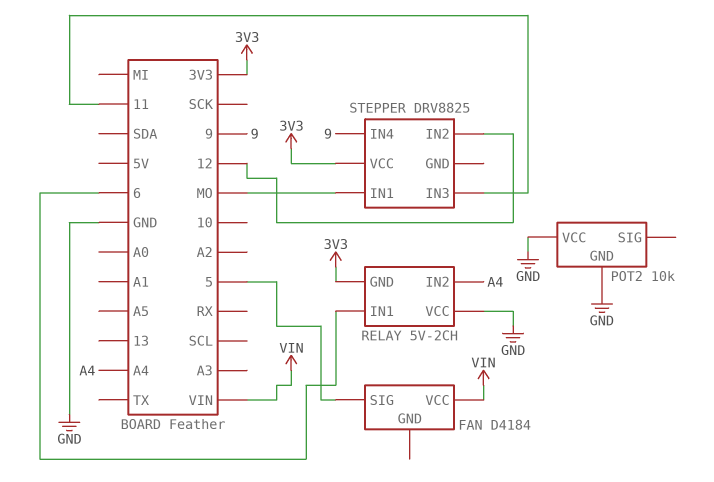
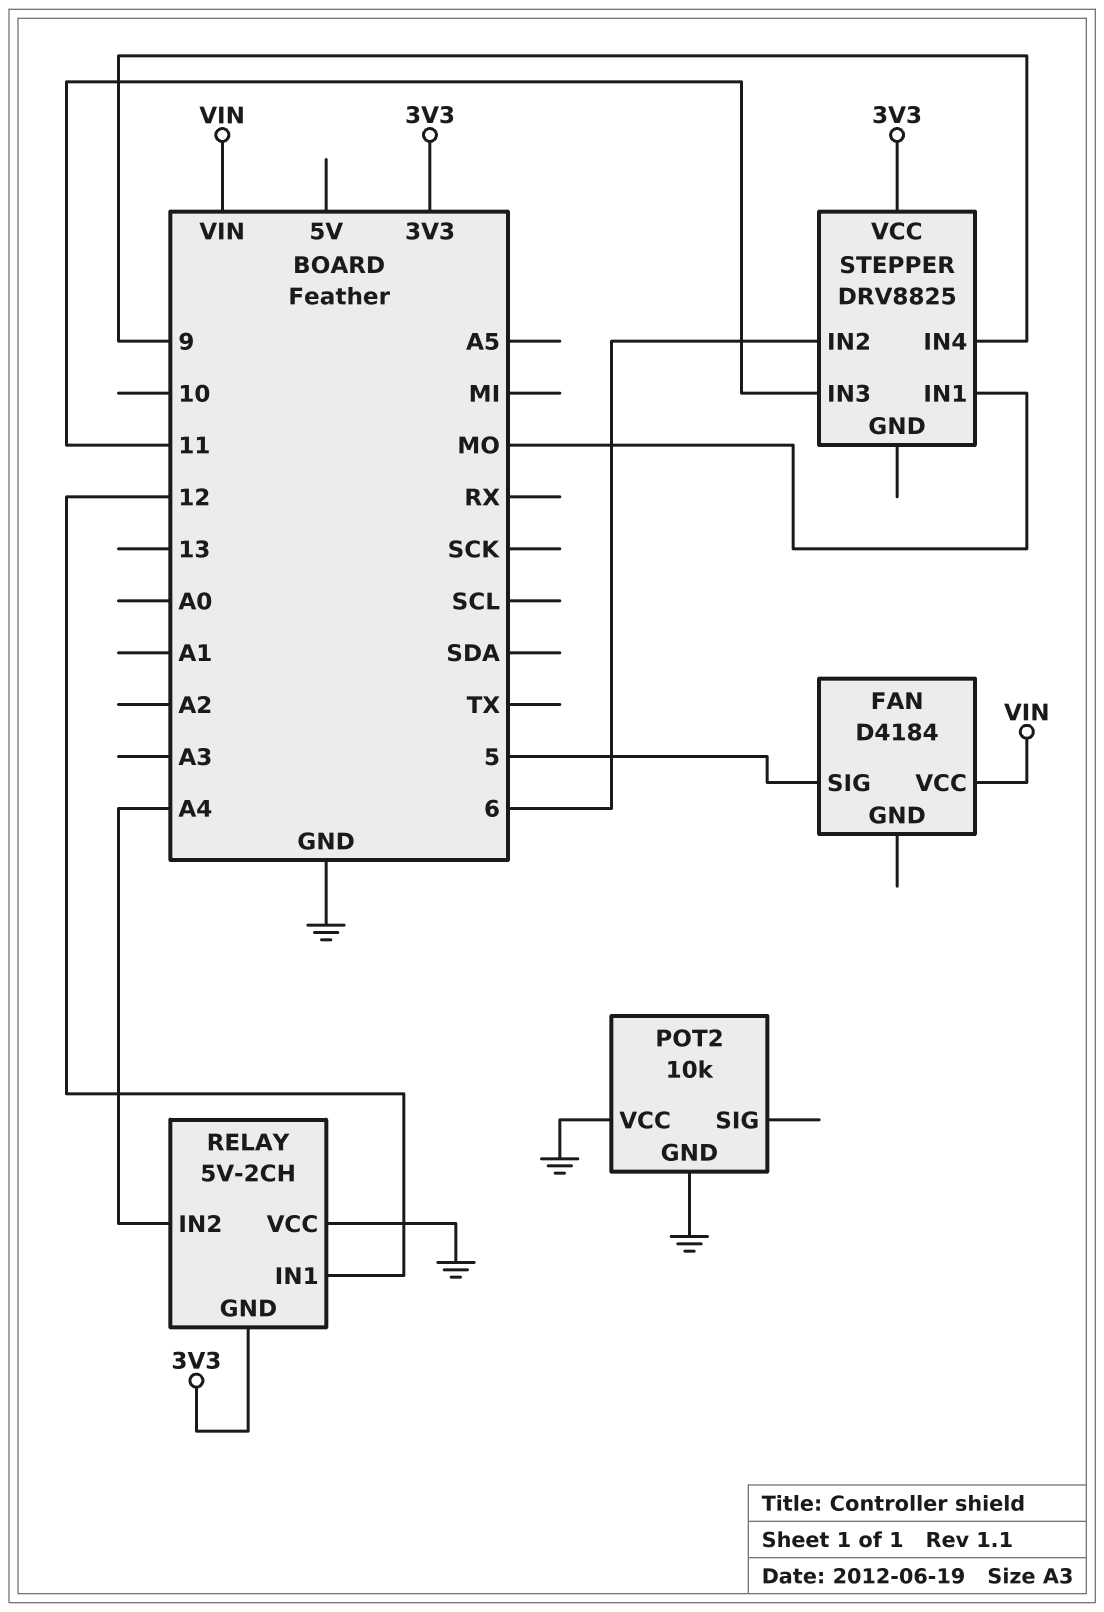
RELAY pin IN1: 6 -> 12
STEPPER pin IN2: 12 -> 6

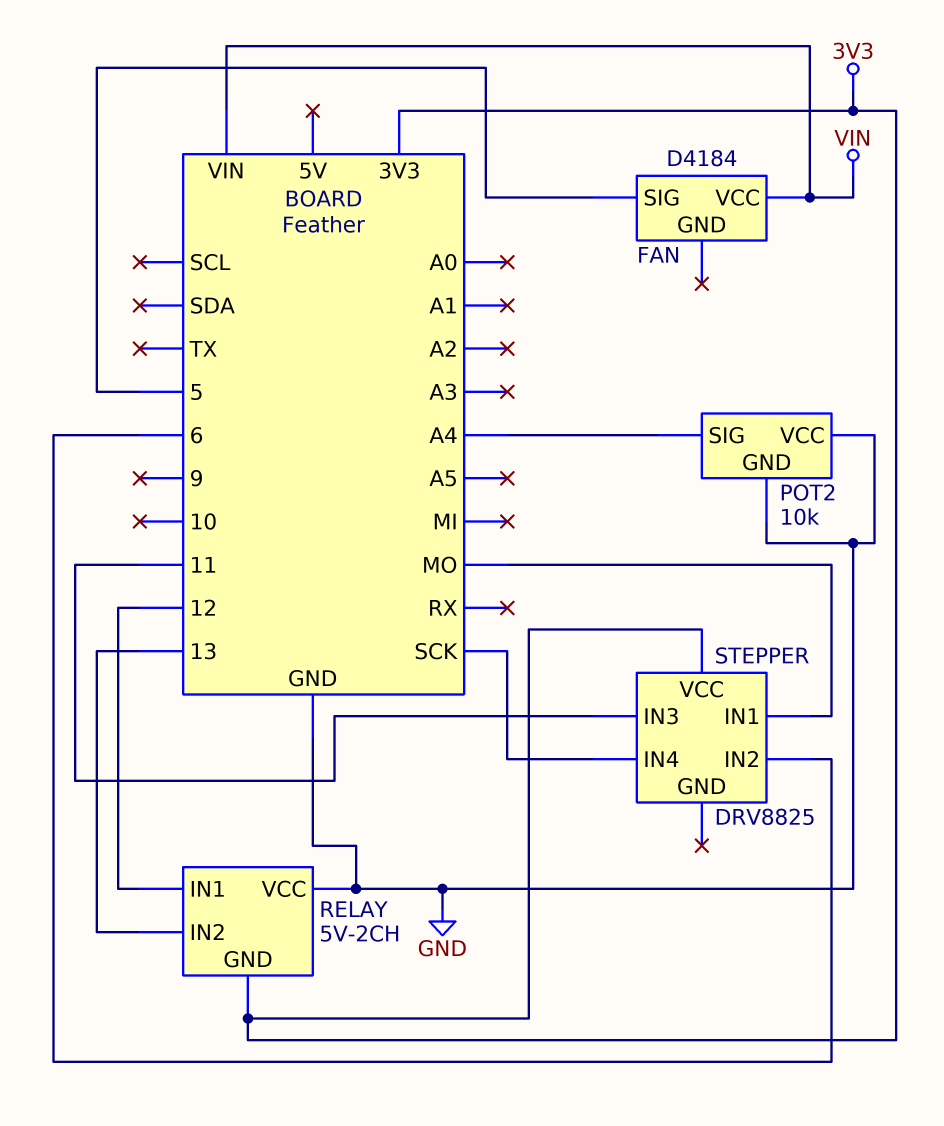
POT2 pin SIG: none -> A4
RELAY pin IN2: A4 -> 13
STEPPER pin IN4: 9 -> SCK

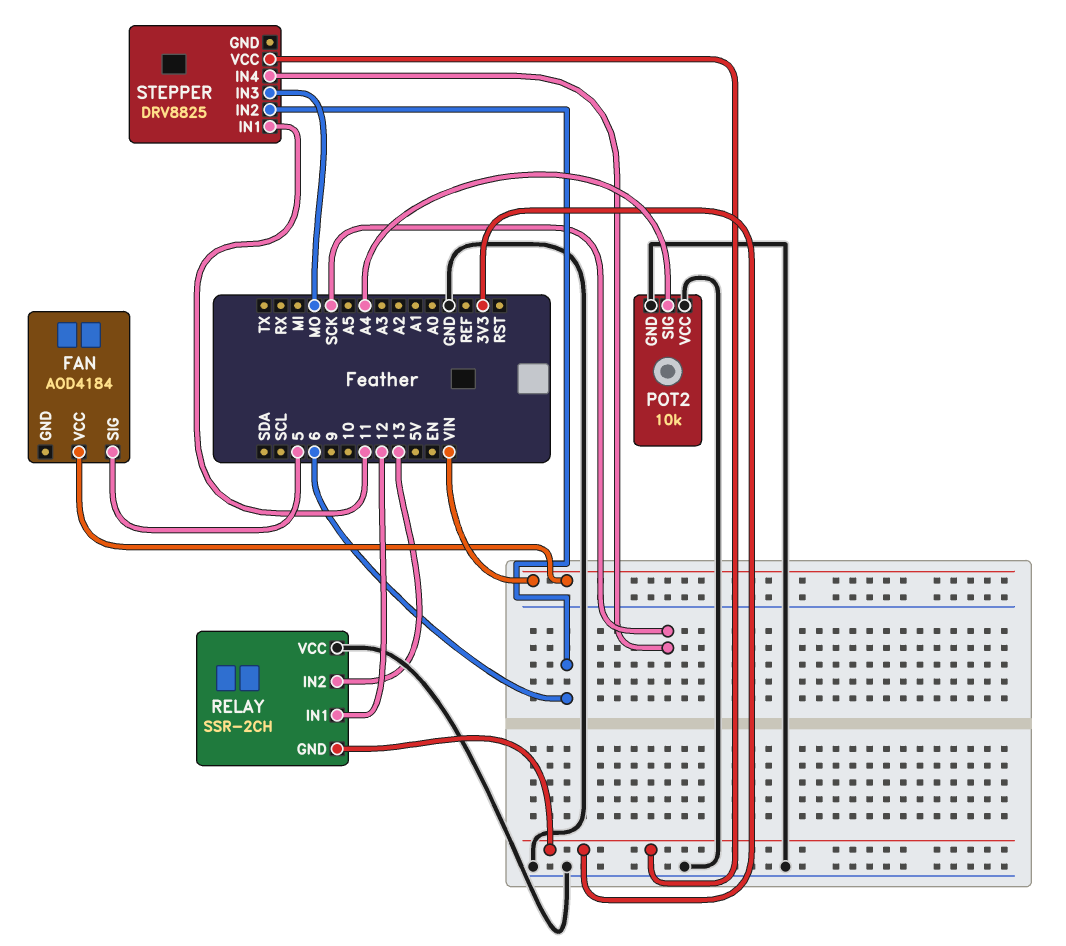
FAN: D4184 -> AOD4184
RELAY: 5V-2CH -> SSR-2CH
STEPPER pin IN1: MO -> 11
STEPPER pin IN3: 11 -> MO

